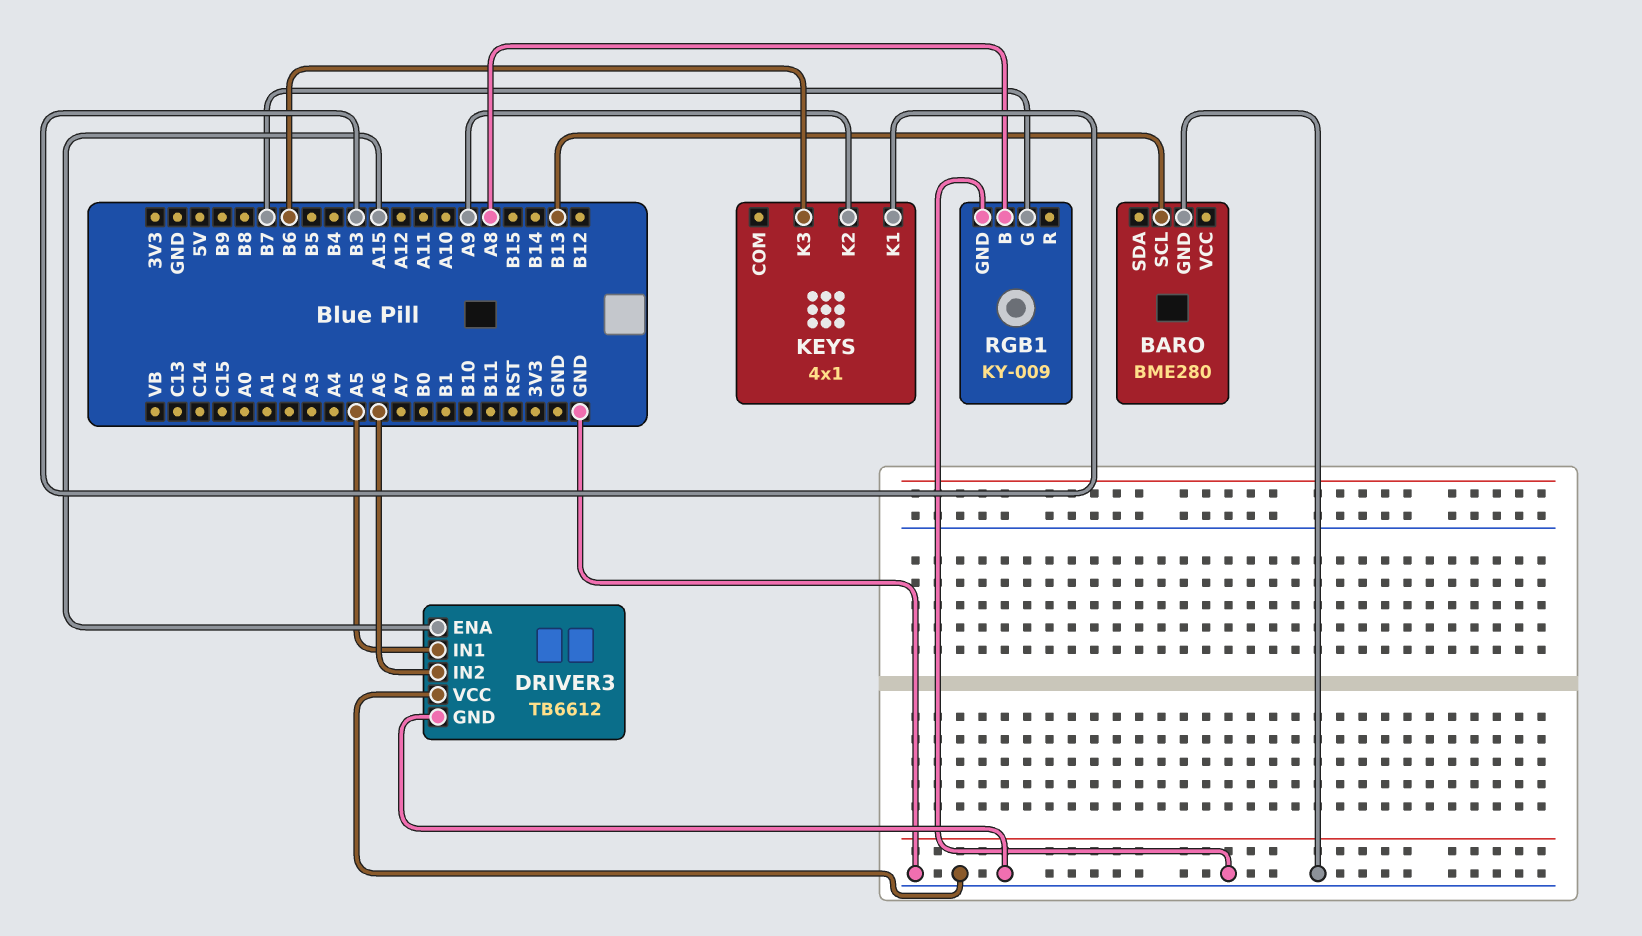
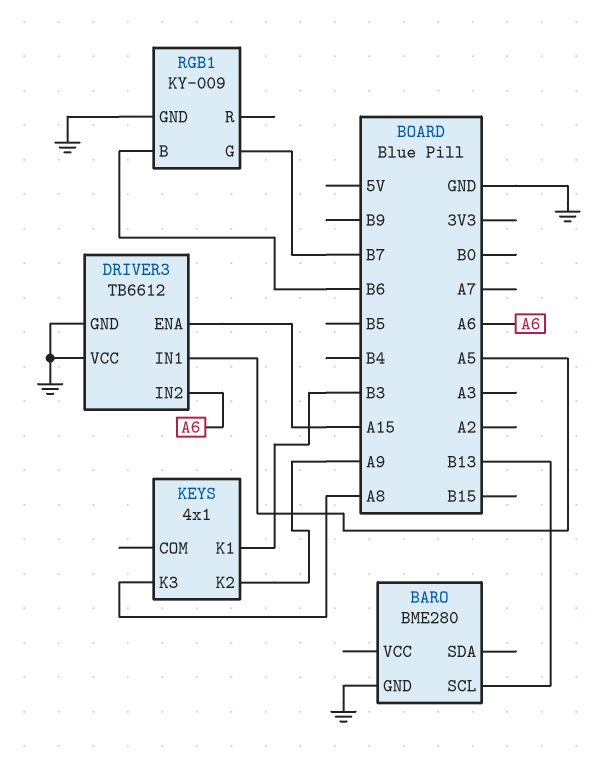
KEYS pin K3: B6 -> A8
RGB1 pin B: A8 -> B6

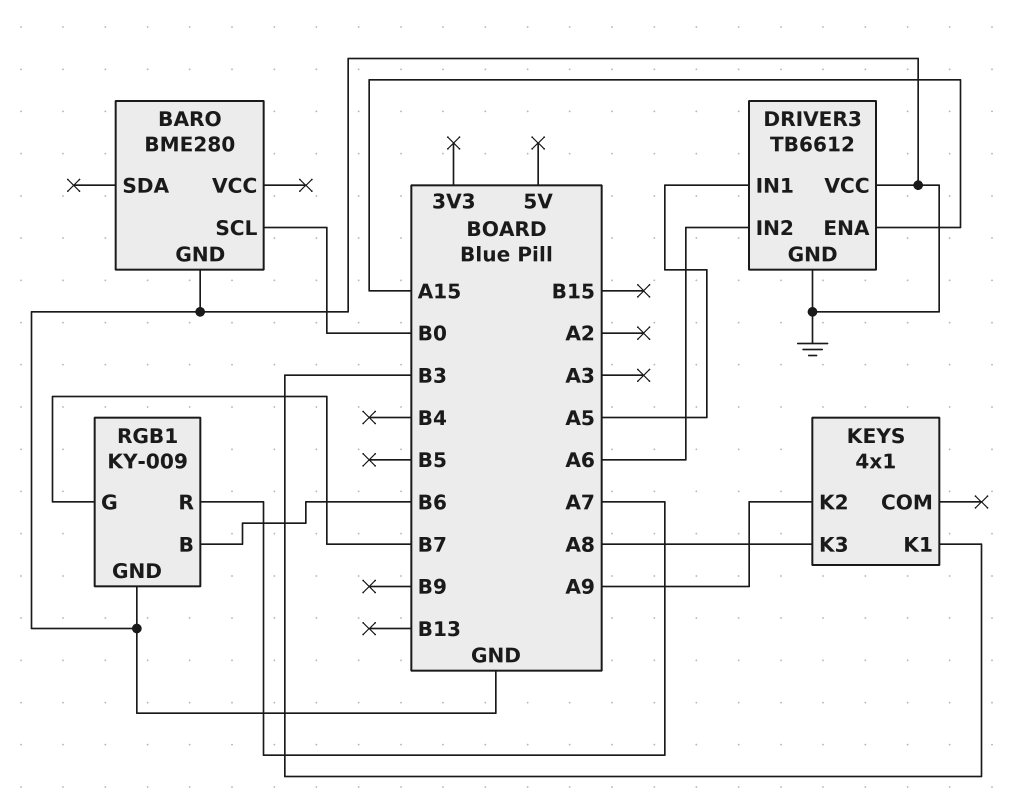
BARO pin SCL: B13 -> B0
RGB1 pin R: none -> A7

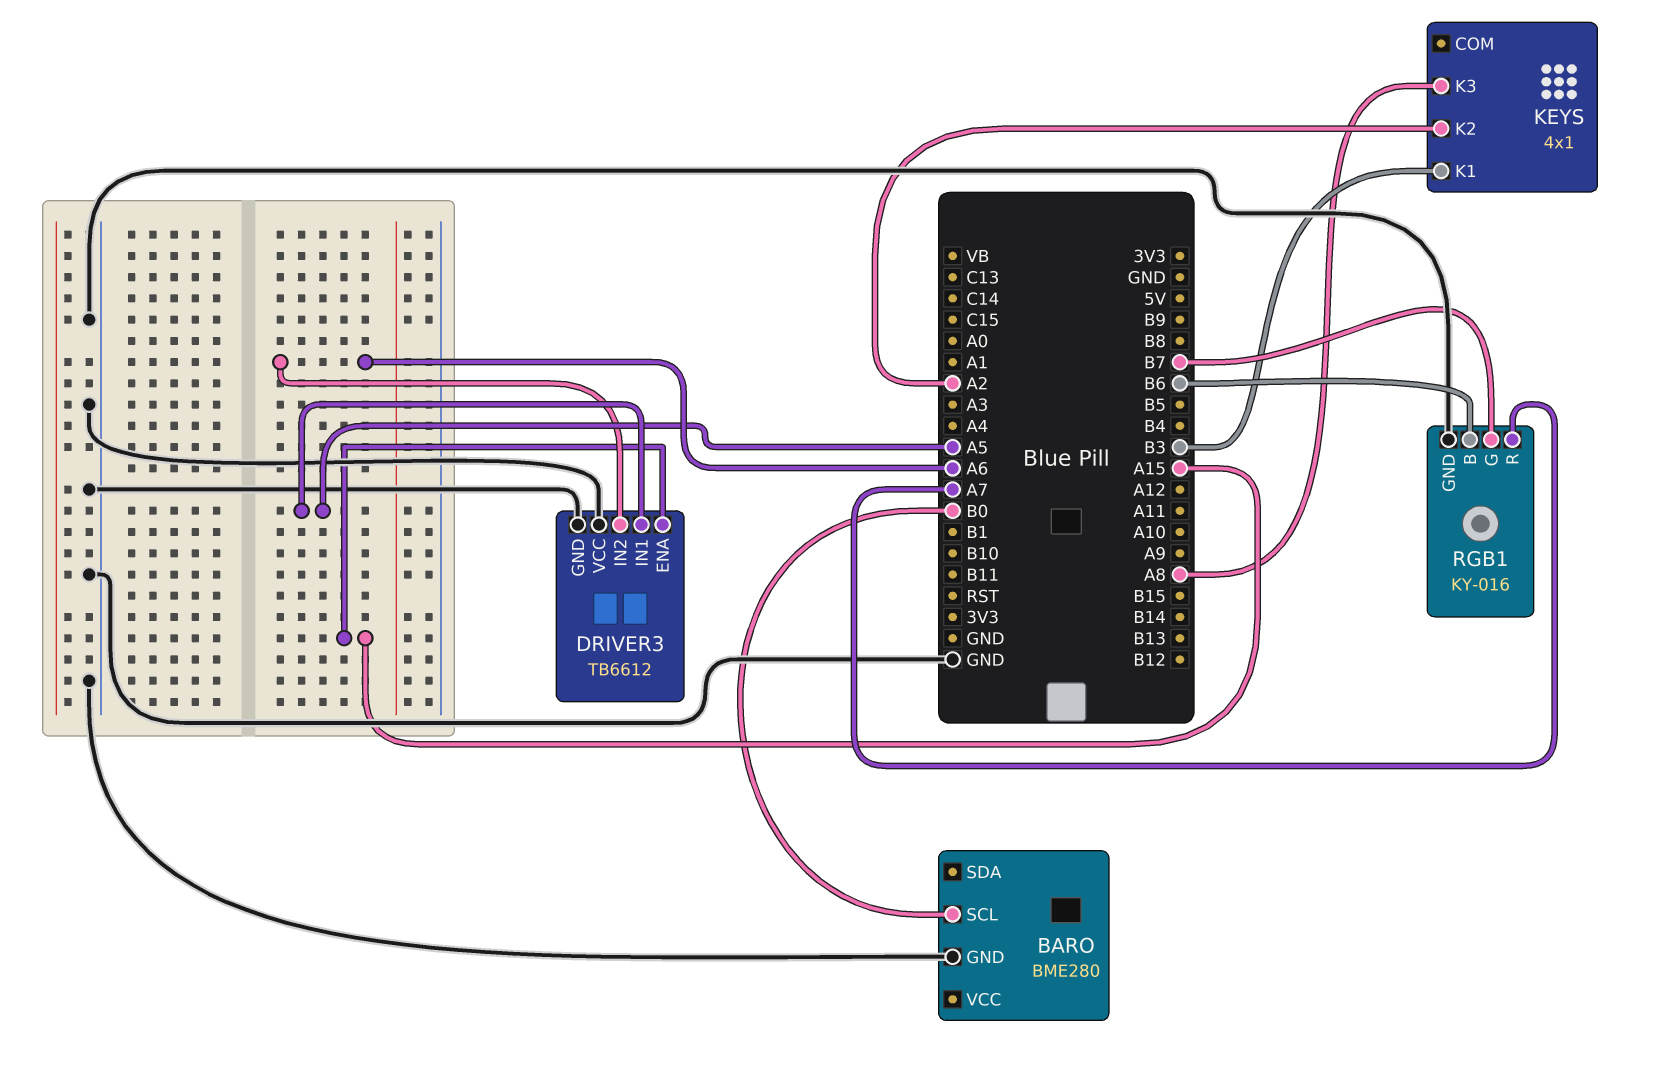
KEYS pin K2: A9 -> A2
RGB1: KY-009 -> KY-016

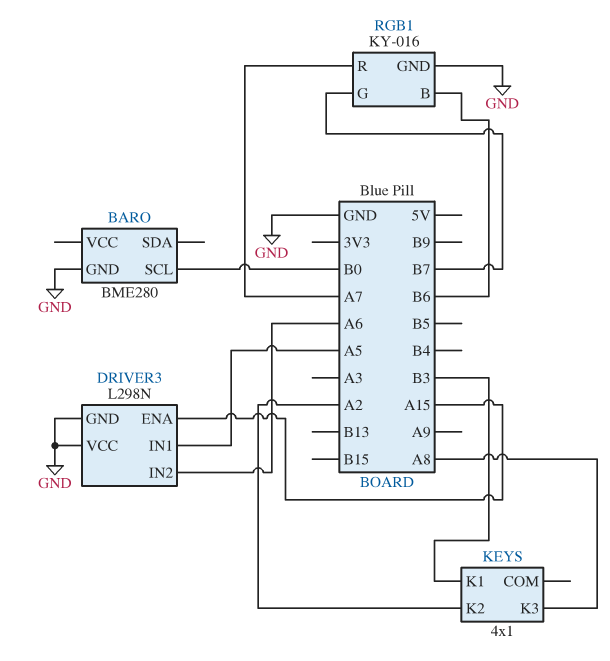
DRIVER3: TB6612 -> L298N

